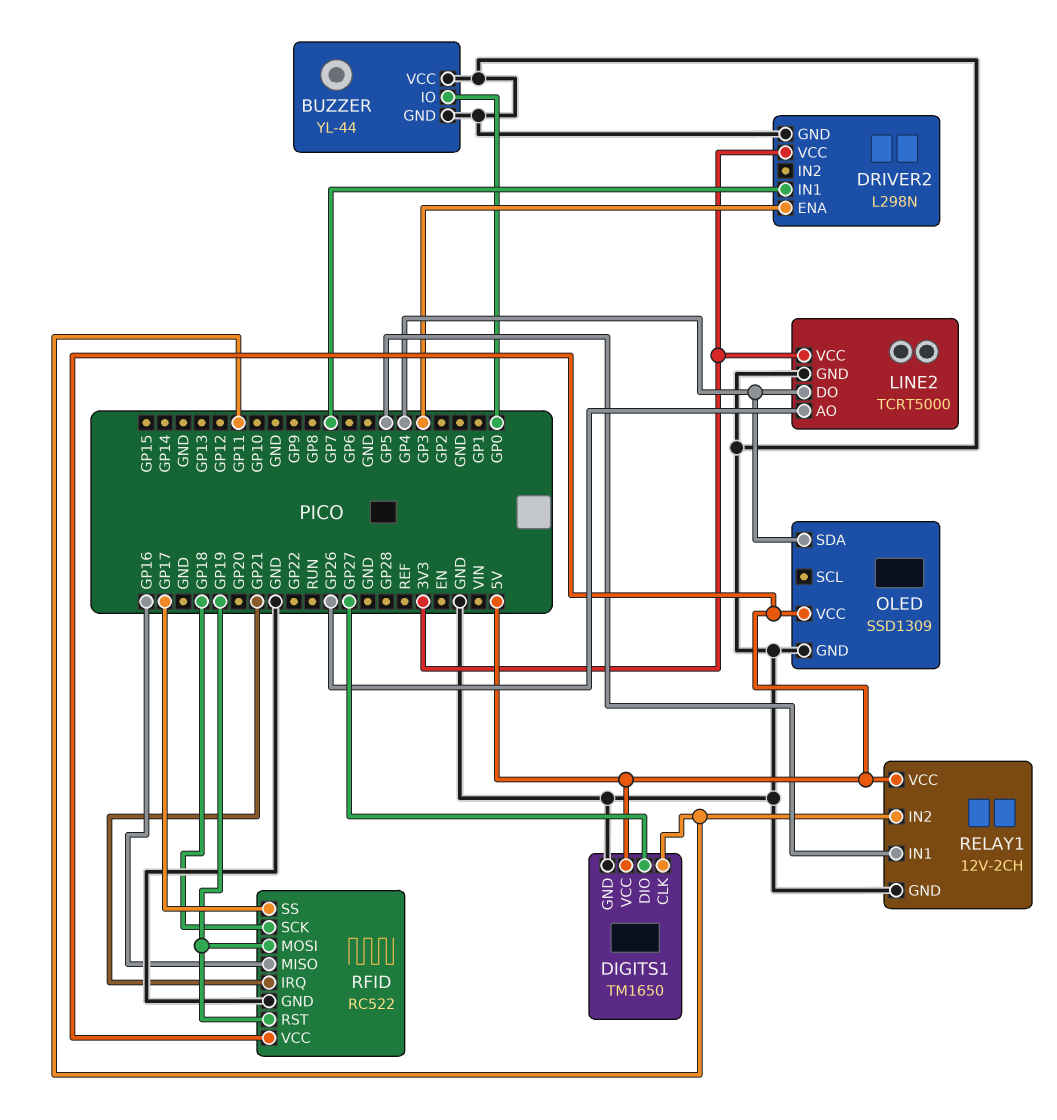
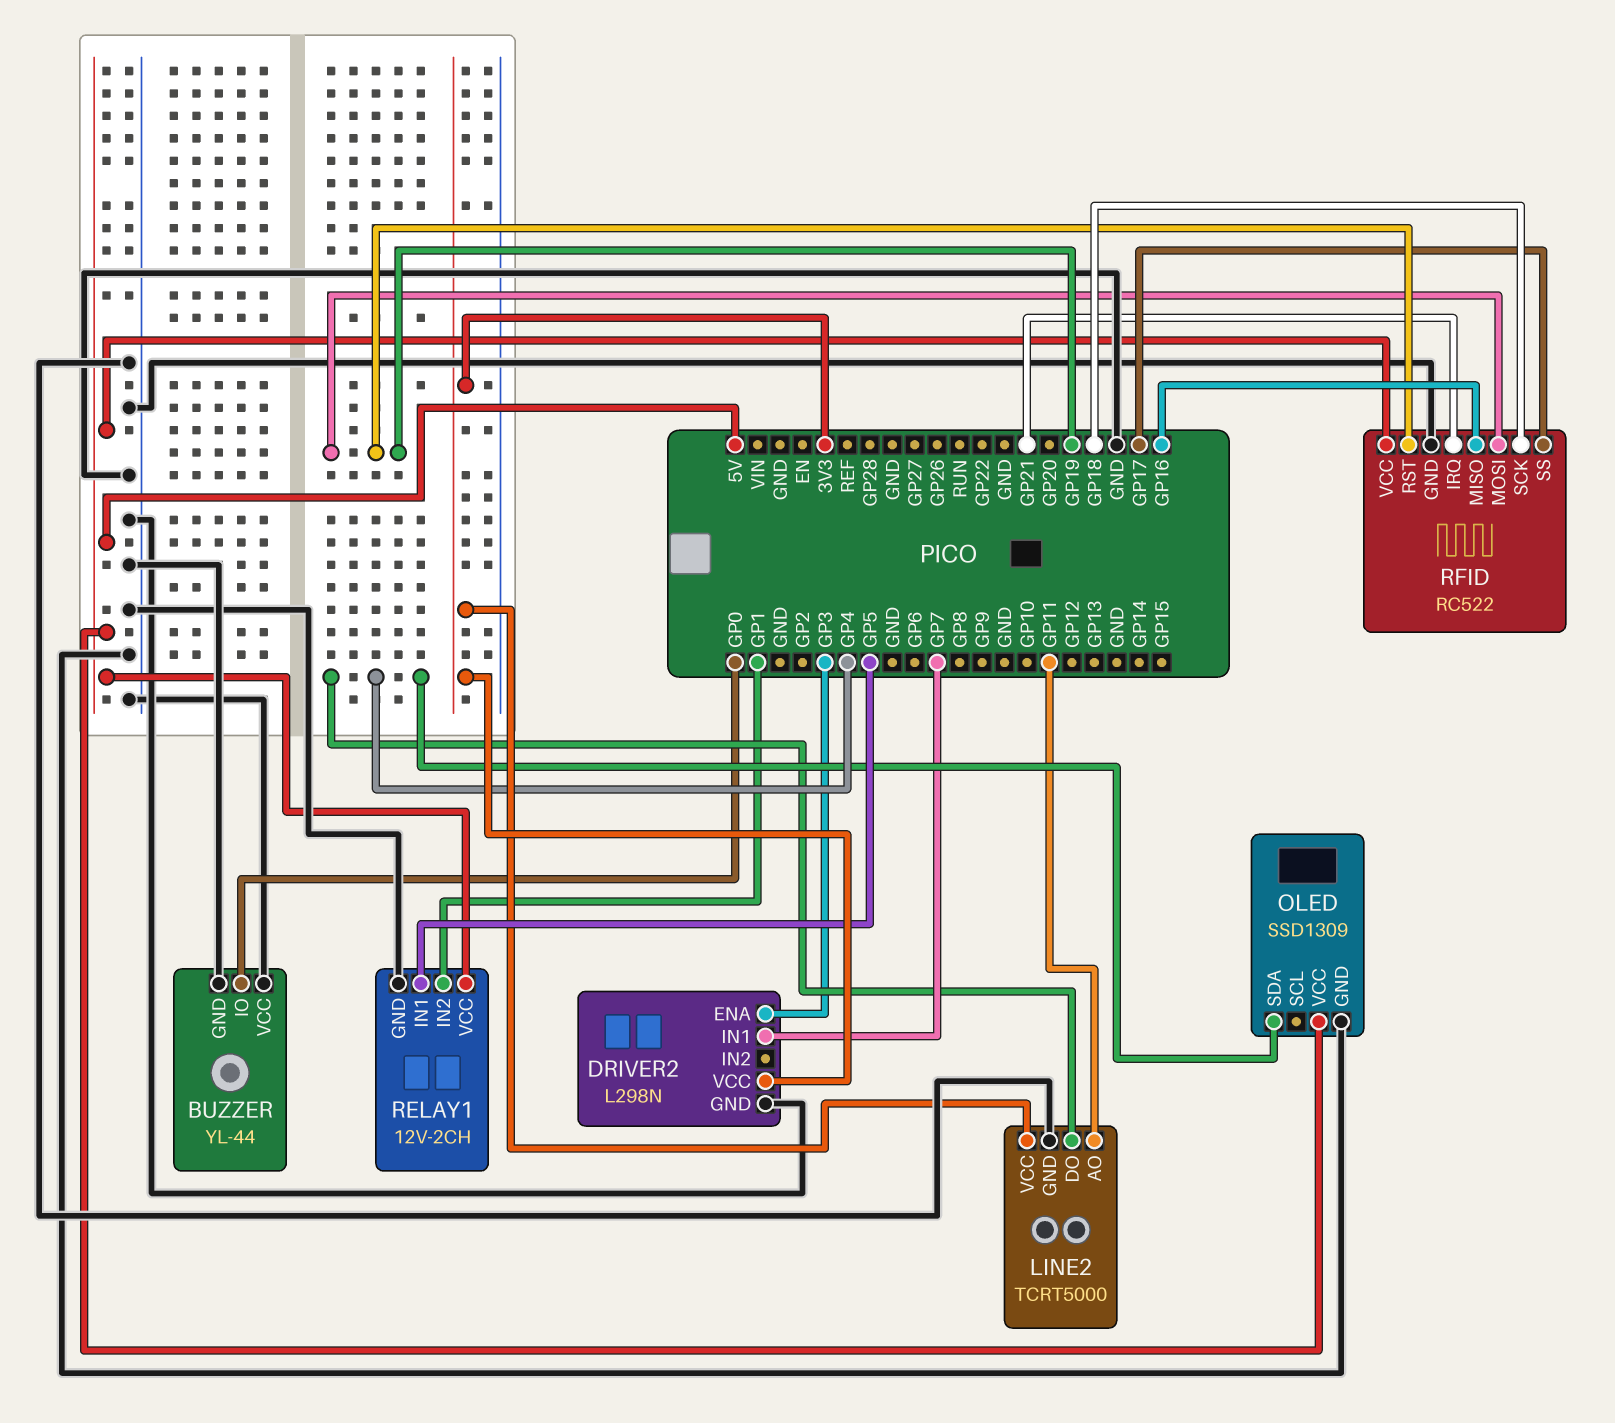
DIGITS1: TM1650 -> none
DIGITS1 pin CLK: GP11 -> none
DIGITS1 pin DIO: GP27 -> none
DIGITS1 pin GND: GND -> none
DIGITS1 pin VCC: 5V -> none
LINE2 pin AO: GP26 -> GP11
RELAY1 pin IN2: GP11 -> GP1

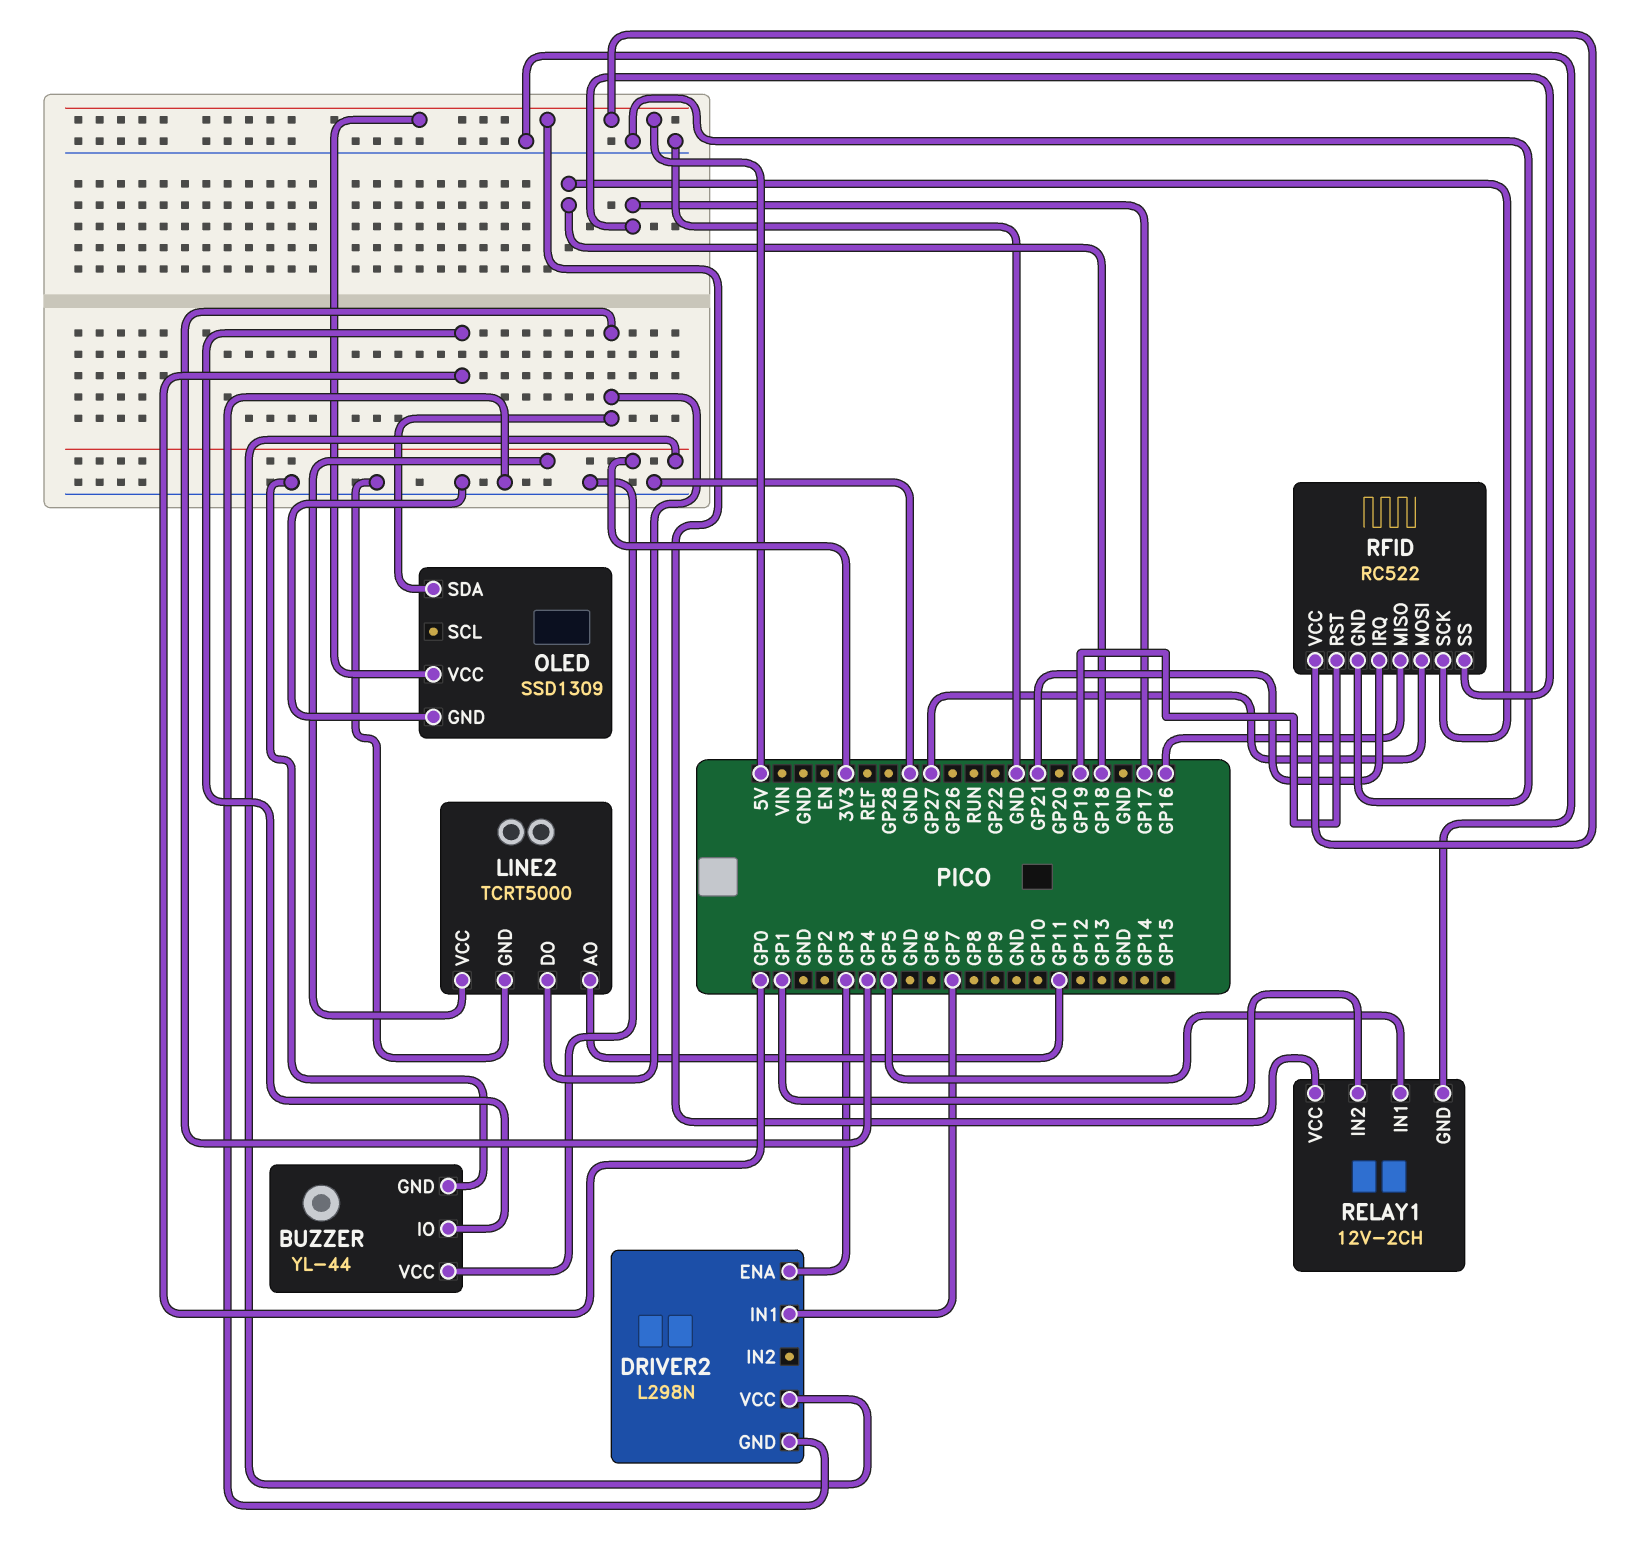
RFID pin MOSI: GP19 -> GP27

